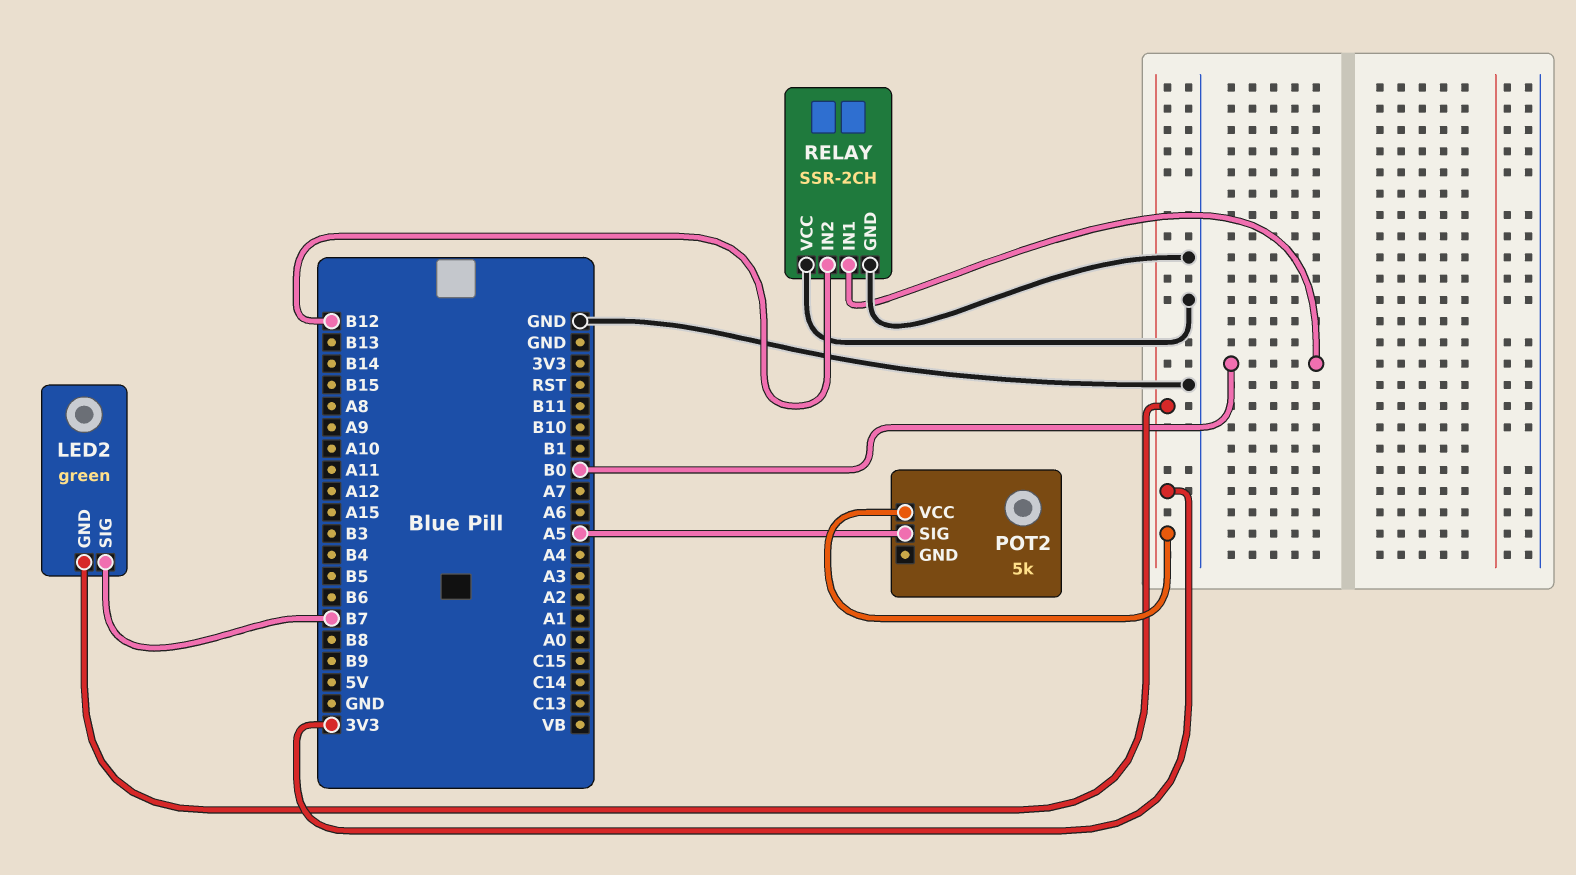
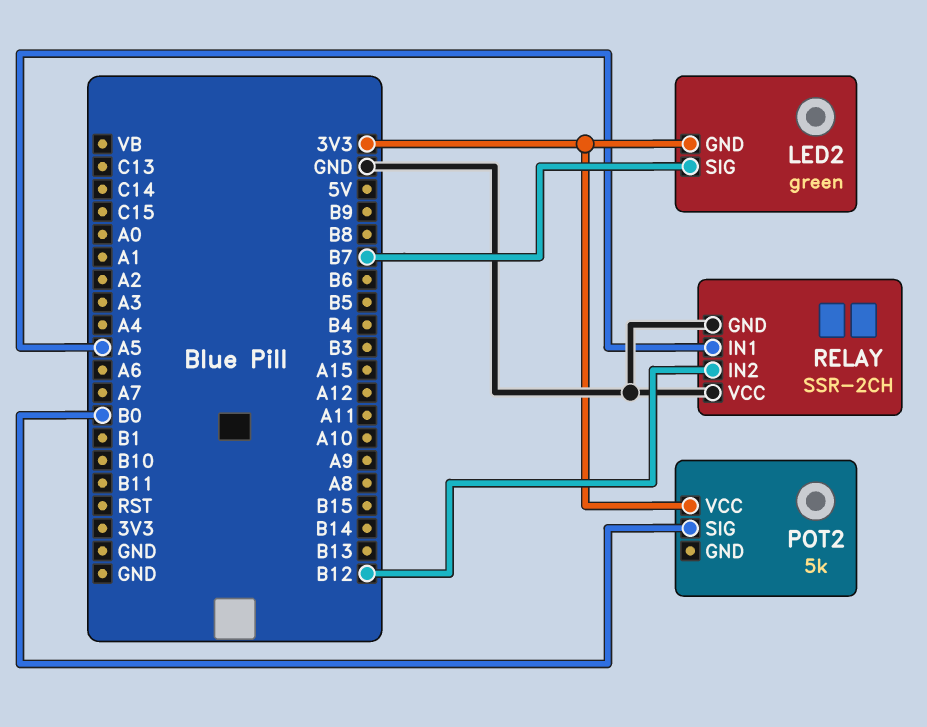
POT2 pin SIG: A5 -> B0
RELAY pin IN1: B0 -> A5

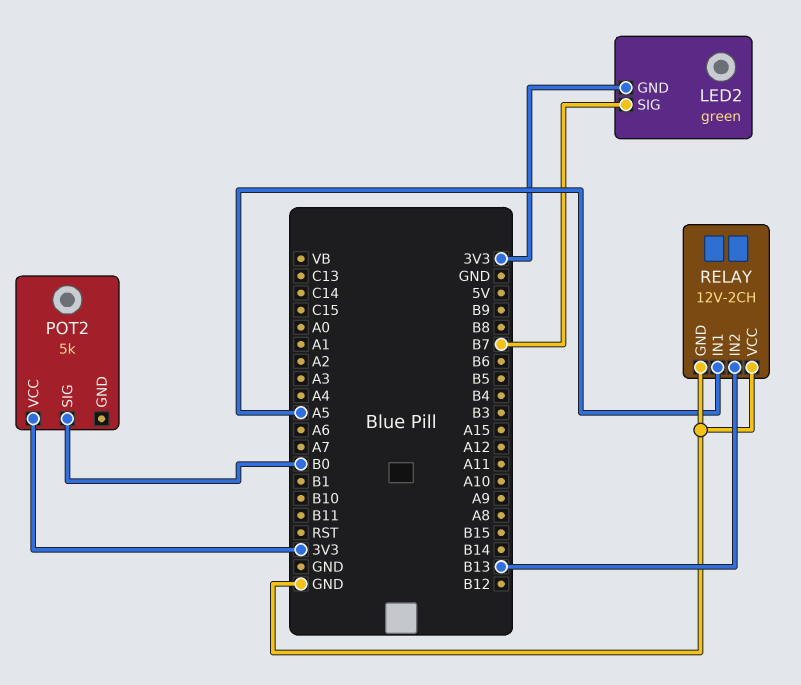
RELAY: SSR-2CH -> 12V-2CH
RELAY pin IN2: B12 -> B13

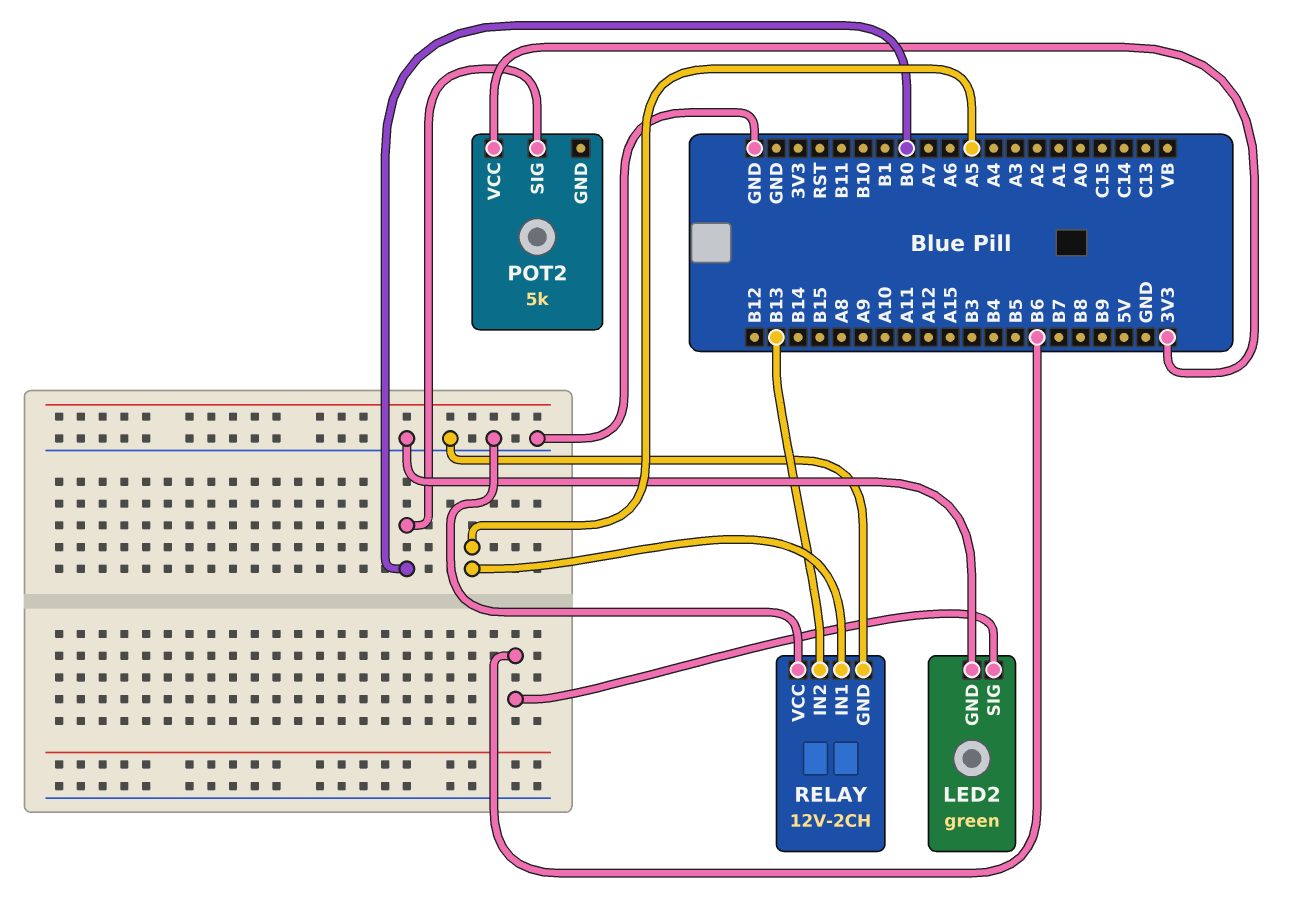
LED2 pin GND: 3V3 -> GND
LED2 pin SIG: B7 -> B6

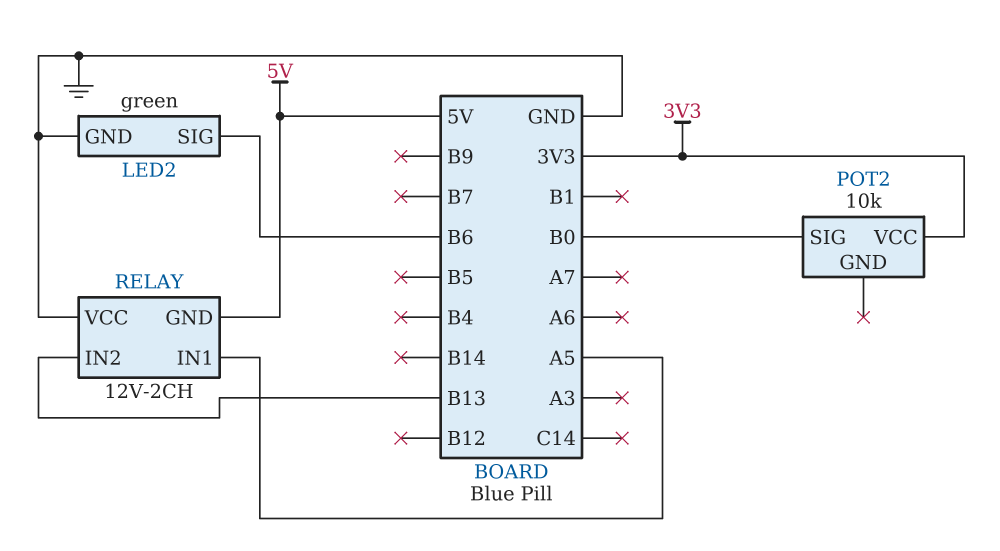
POT2: 5k -> 10k
RELAY pin GND: GND -> 5V

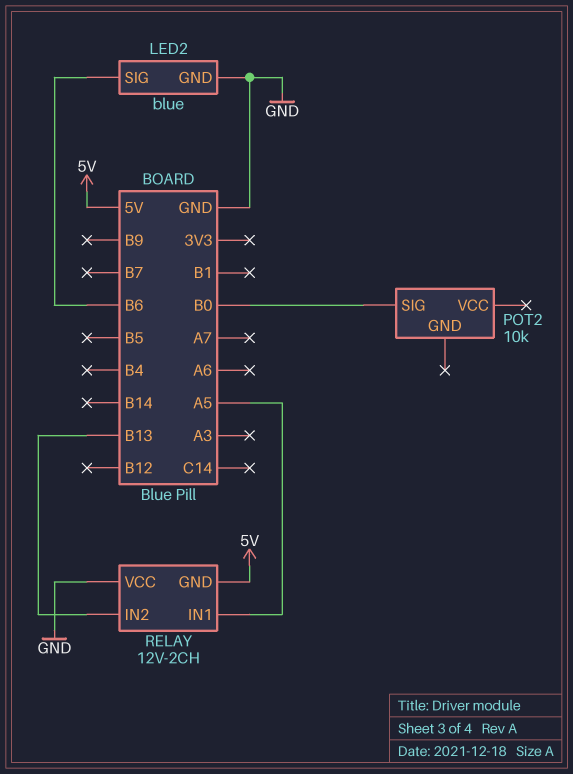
LED2: green -> blue
POT2 pin VCC: 3V3 -> none

